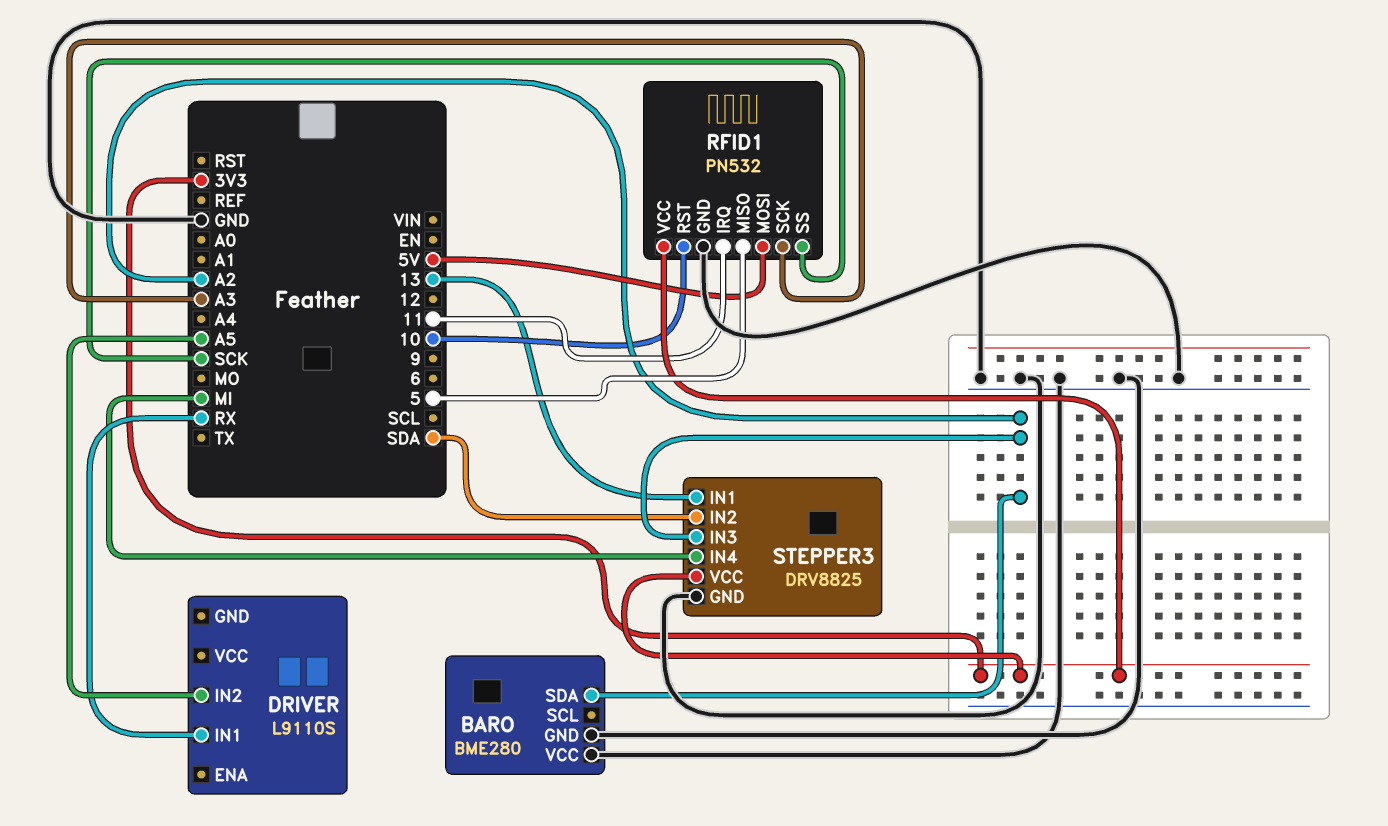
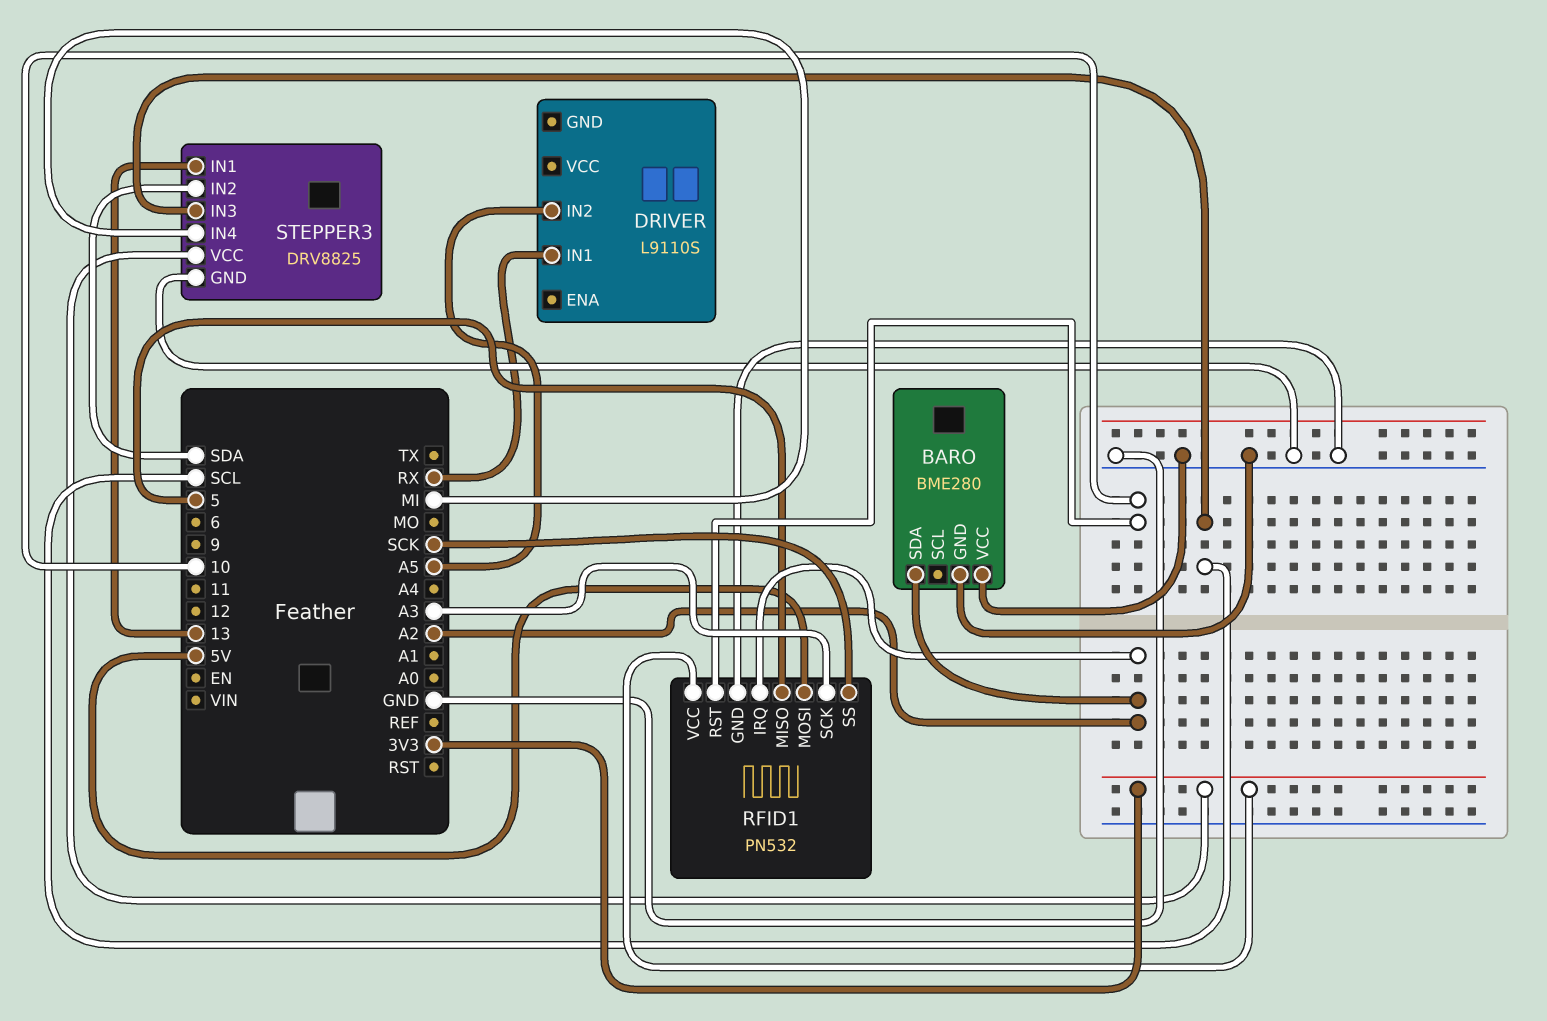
RFID1 pin IRQ: 11 -> A2
STEPPER3 pin IN3: A2 -> SCL

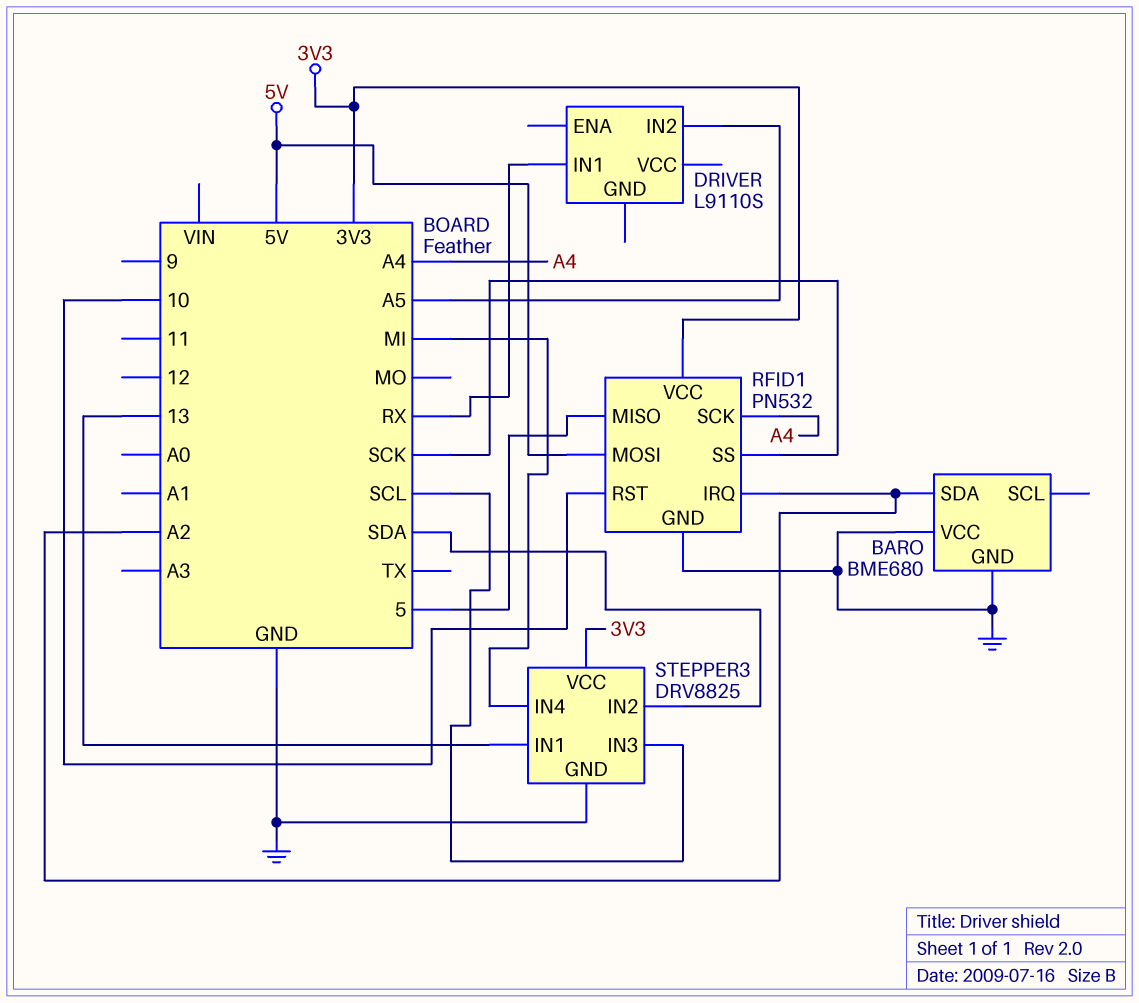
BARO: BME280 -> BME680
RFID1 pin SCK: A3 -> A4

